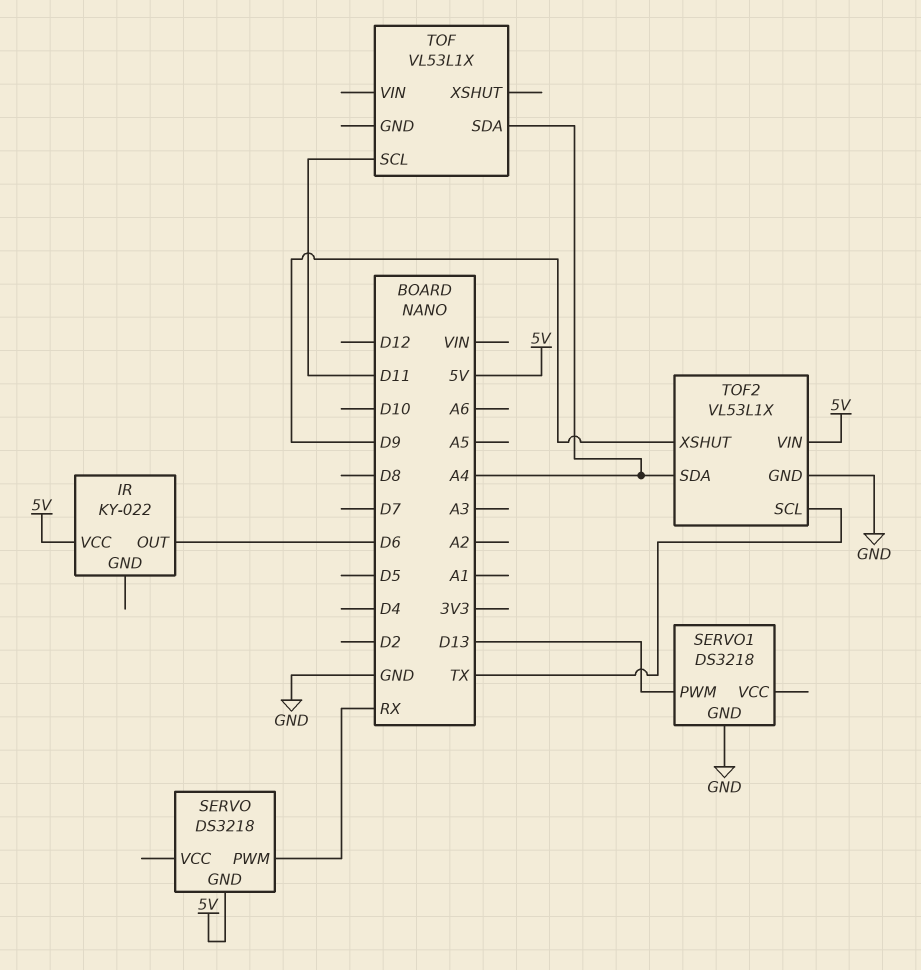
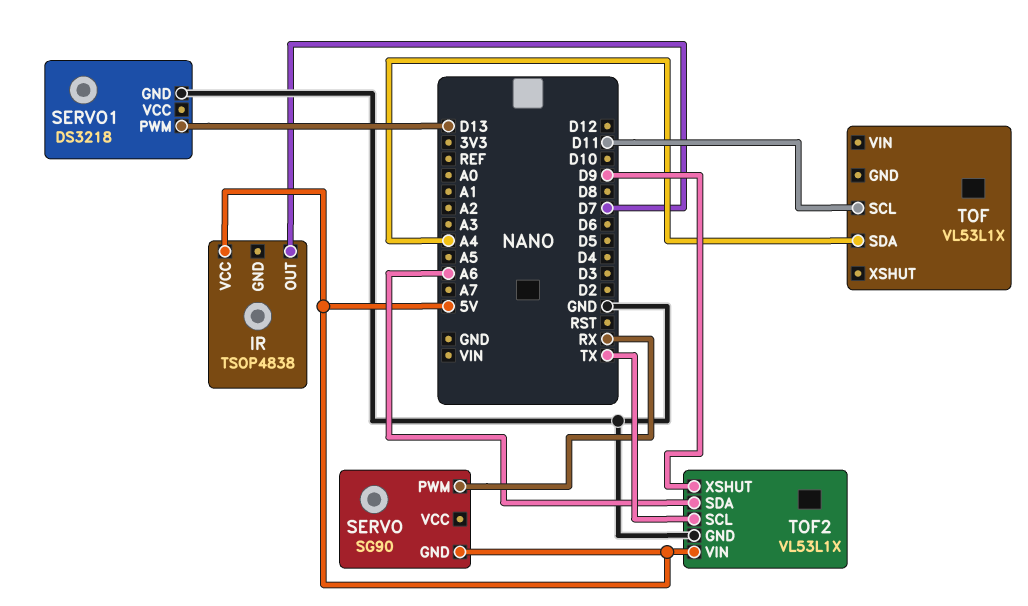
IR: KY-022 -> TSOP4838
IR pin OUT: D6 -> D7
SERVO: DS3218 -> SG90
TOF2 pin SDA: A4 -> A6

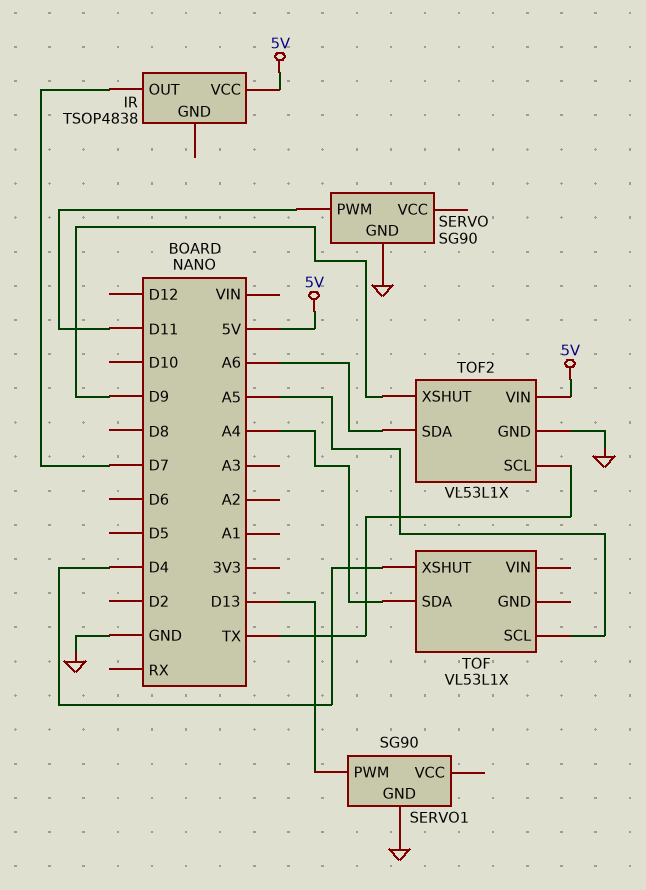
SERVO pin GND: 5V -> GND
SERVO pin PWM: RX -> D11
SERVO1: DS3218 -> SG90
TOF pin SCL: D11 -> A5
TOF pin XSHUT: none -> D4

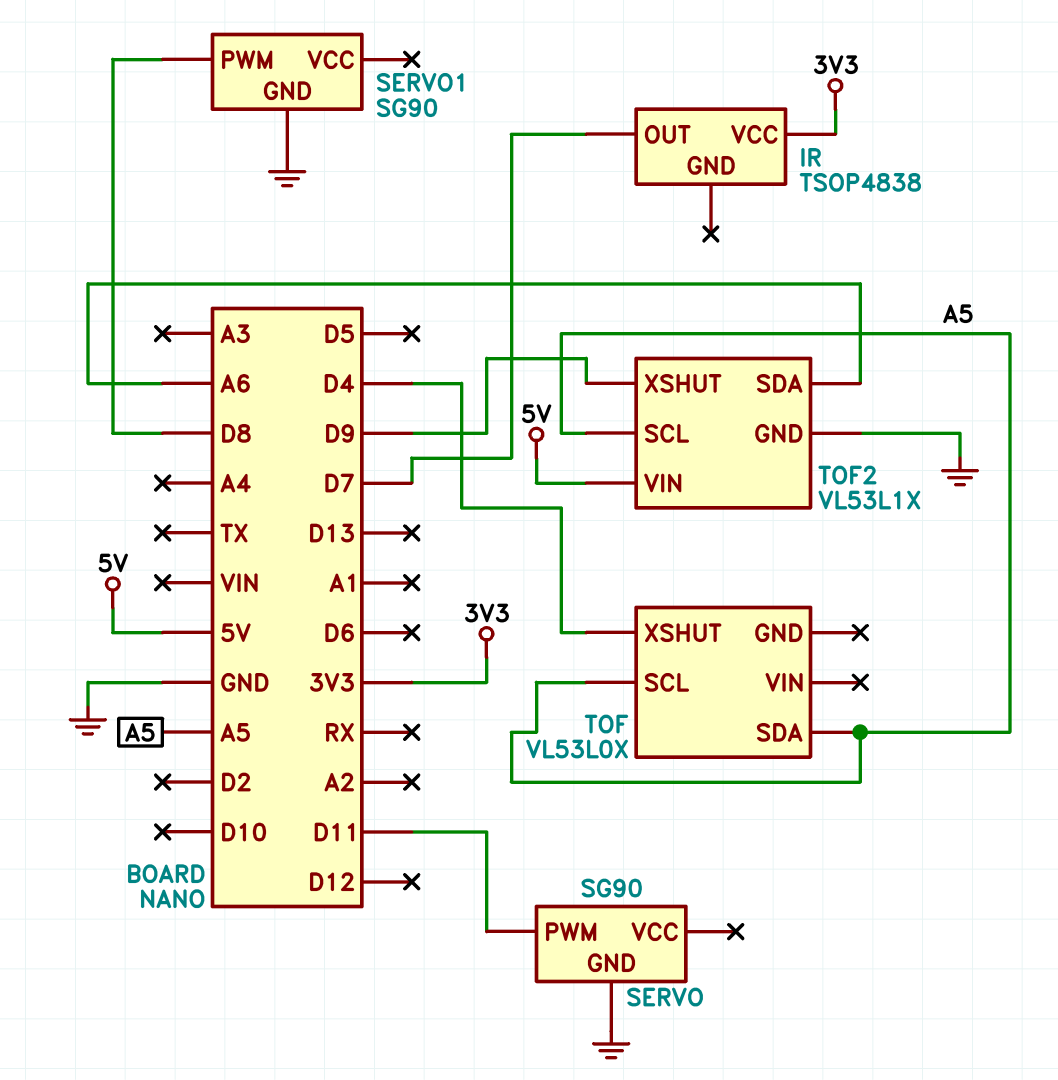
IR pin VCC: 5V -> 3V3
SERVO1 pin PWM: D13 -> D8
TOF: VL53L1X -> VL53L0X
TOF pin SDA: A4 -> A5
TOF2 pin SCL: TX -> A5

